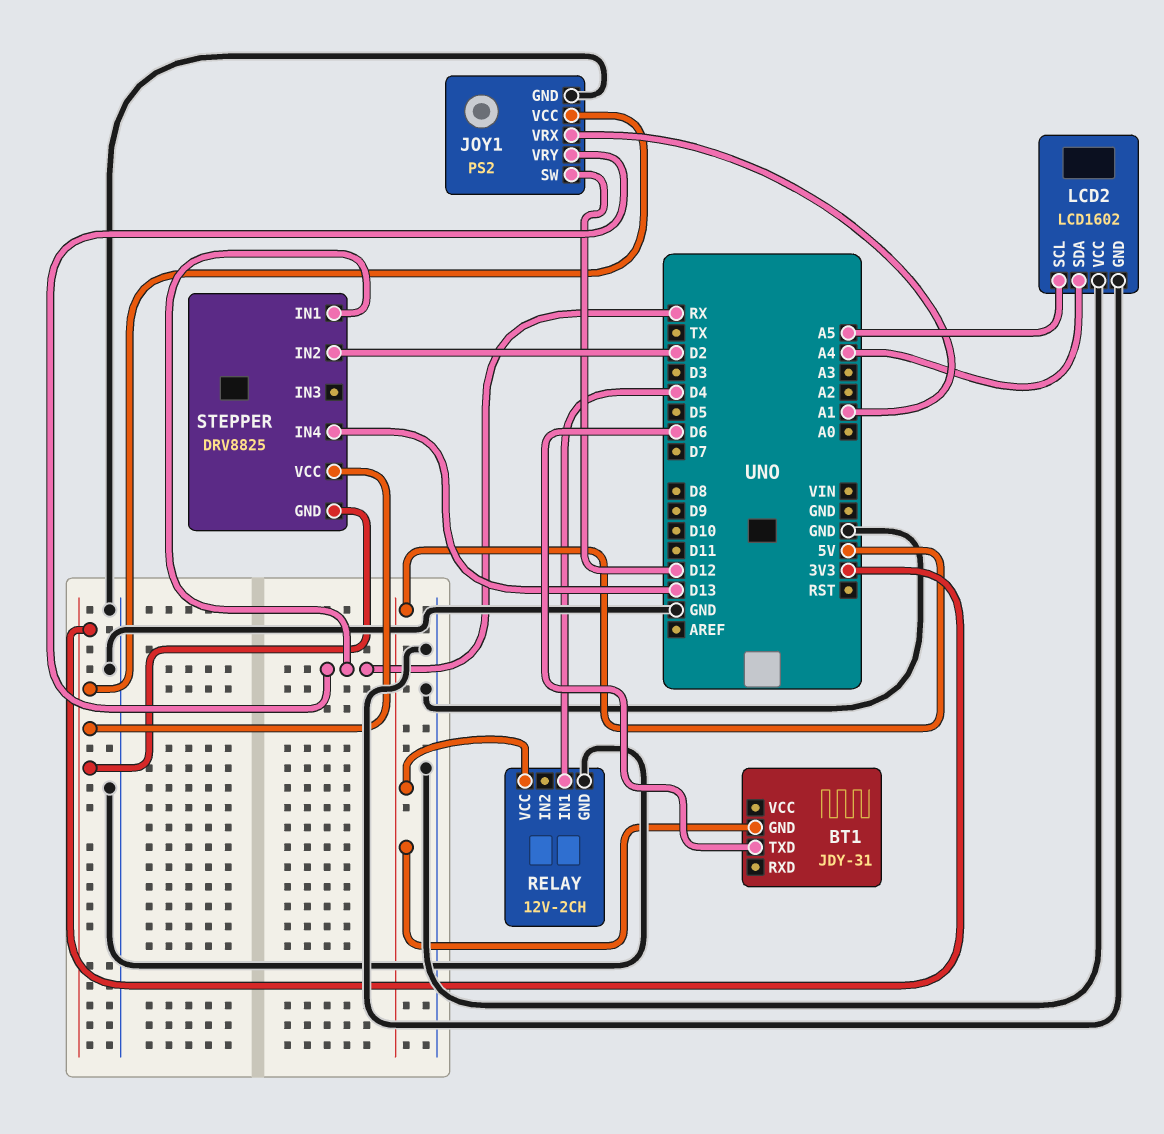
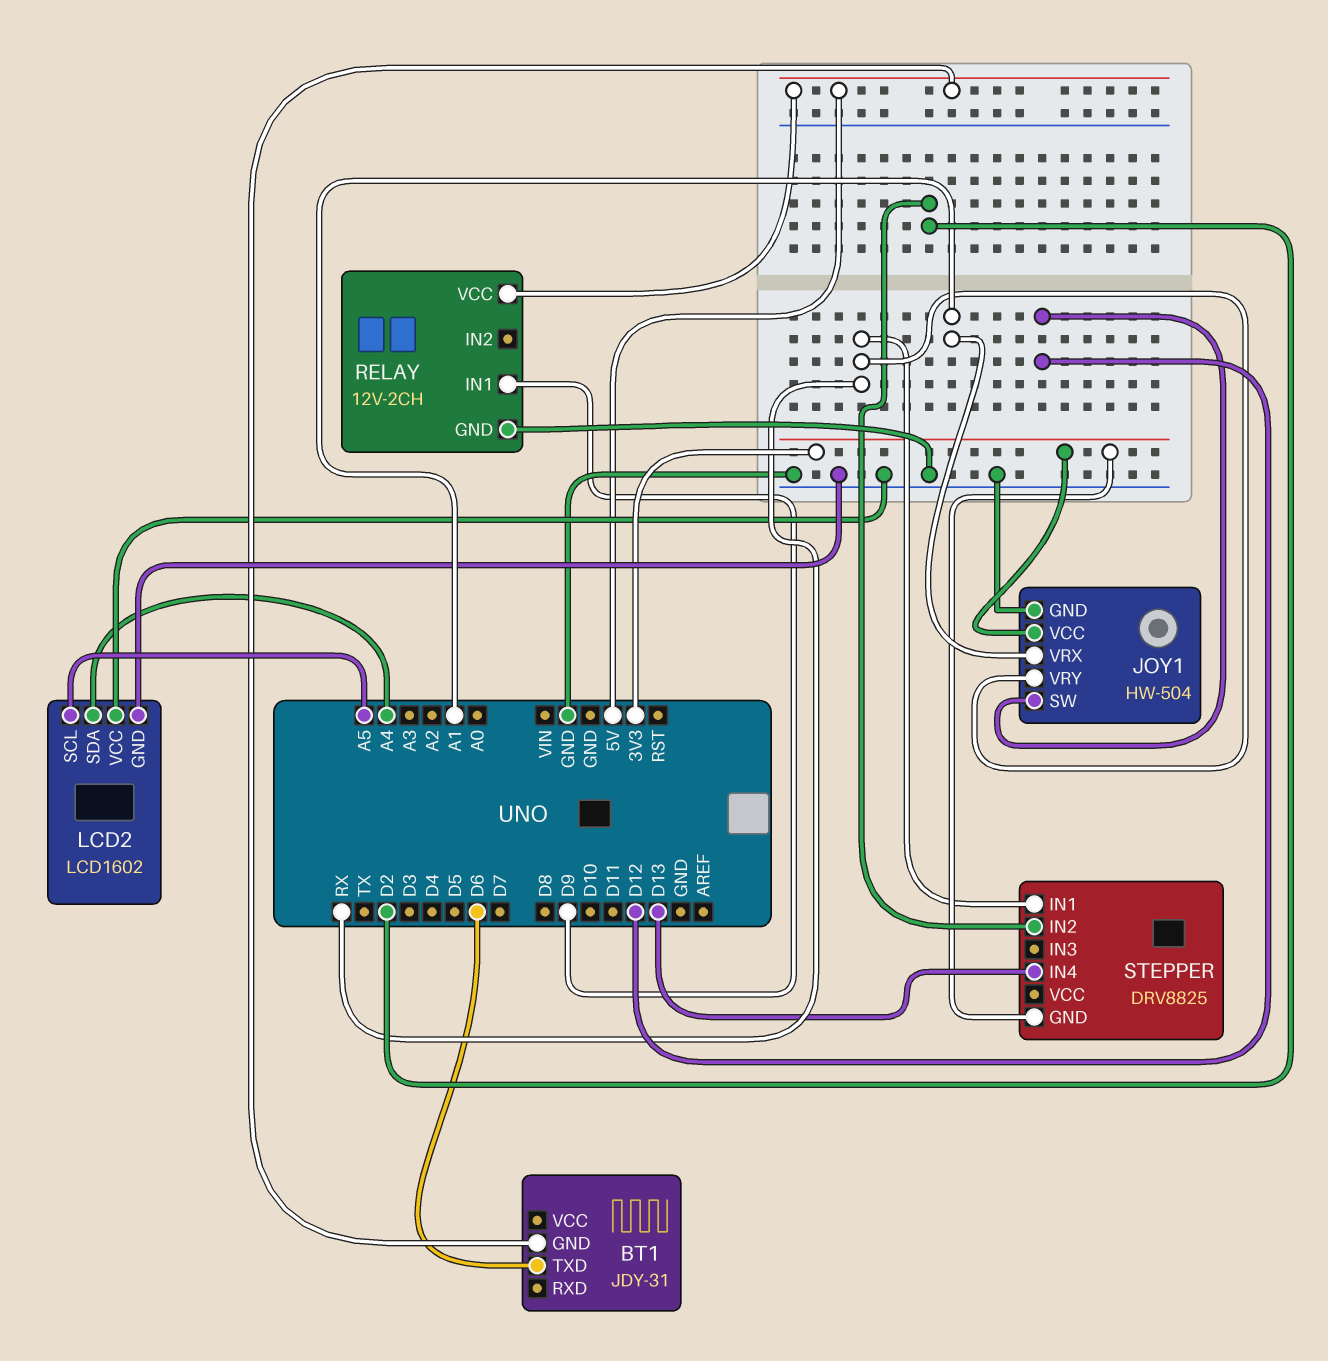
JOY1: PS2 -> HW-504
RELAY pin IN1: D4 -> D9
STEPPER pin VCC: 3V3 -> none

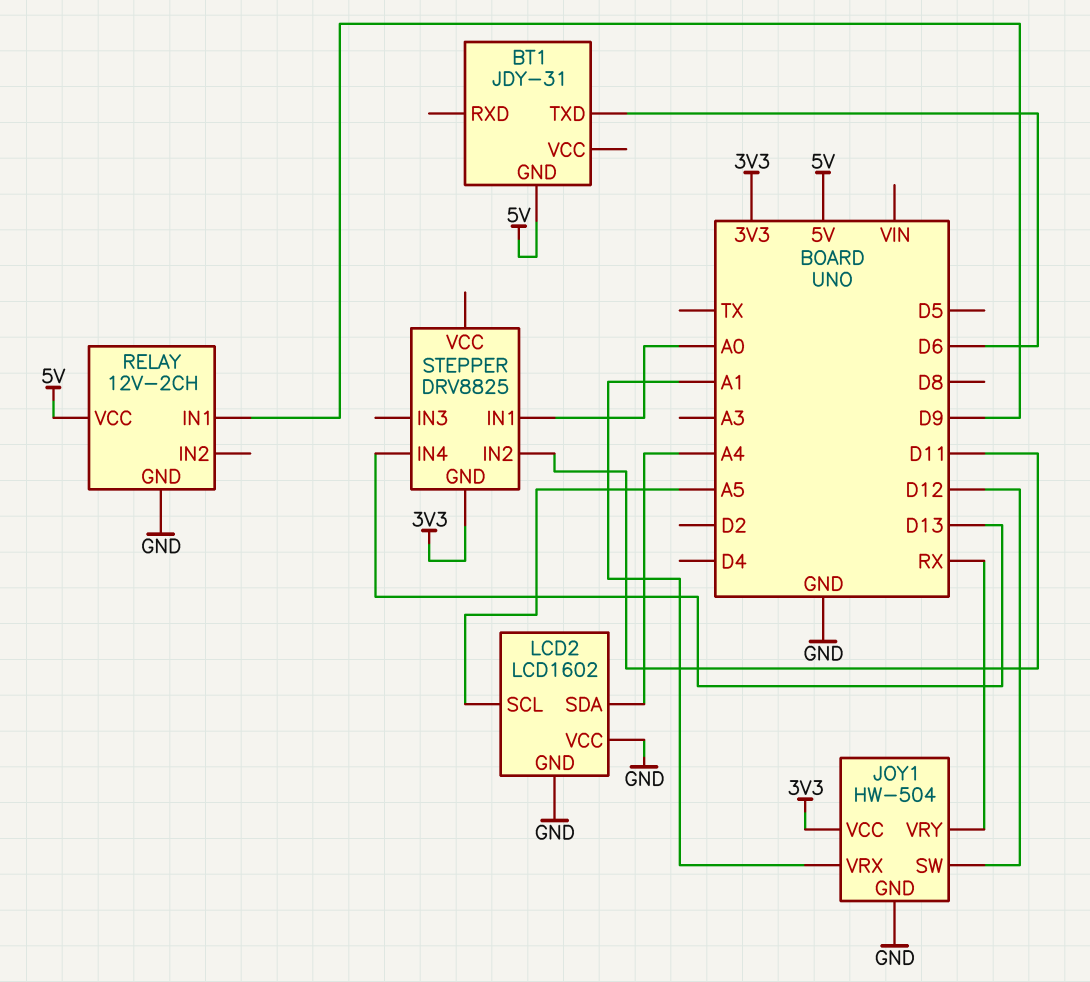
STEPPER pin IN1: RX -> A0
STEPPER pin IN2: D2 -> D11

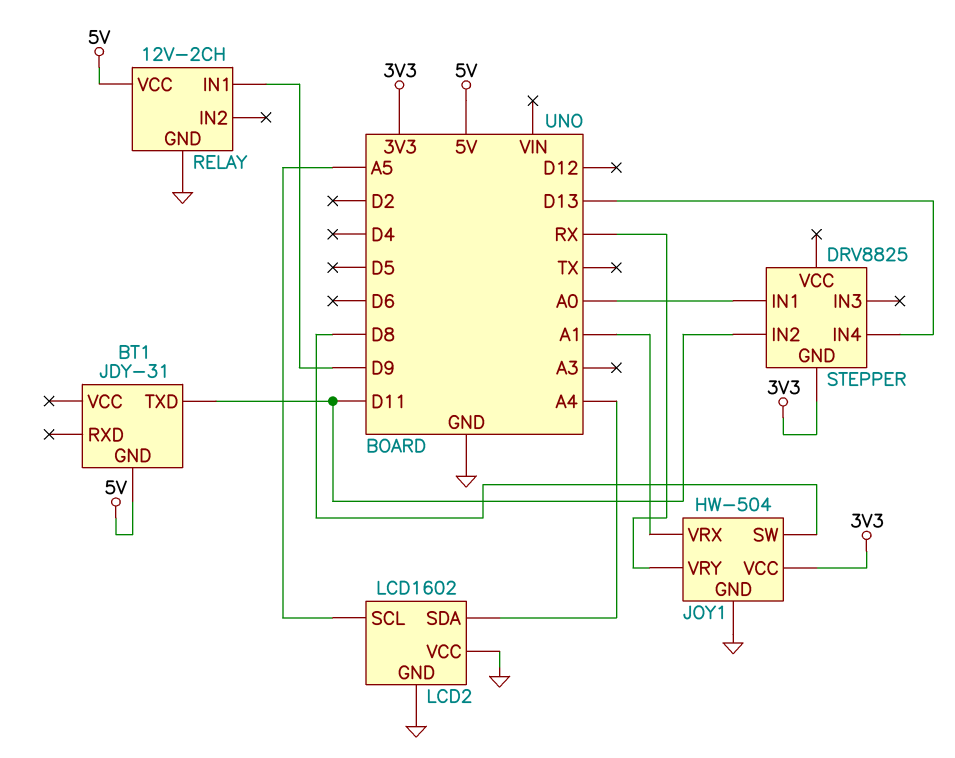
BT1 pin TXD: D6 -> D11
JOY1 pin SW: D12 -> D8

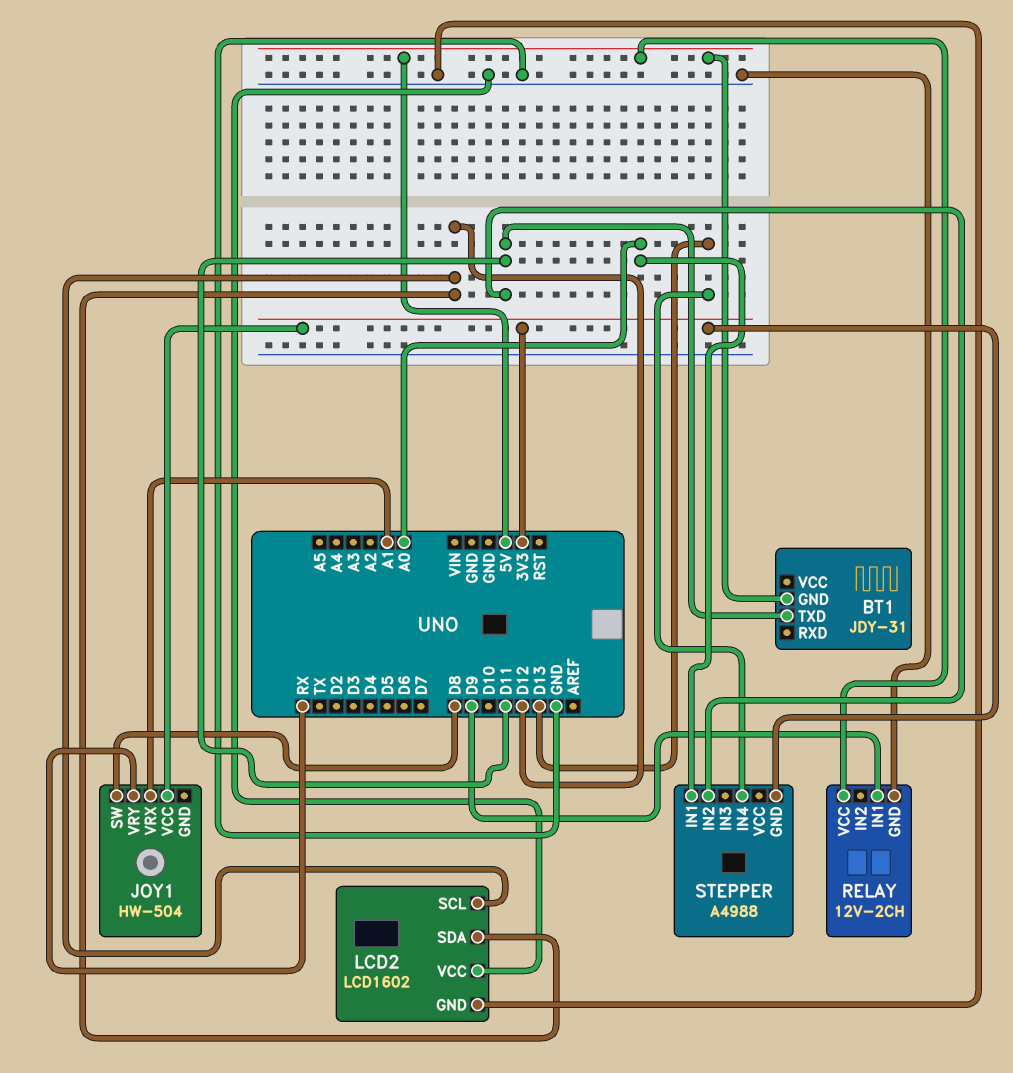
JOY1 pin GND: GND -> none
LCD2 pin SCL: A5 -> D12
LCD2 pin SDA: A4 -> D12
STEPPER: DRV8825 -> A4988

